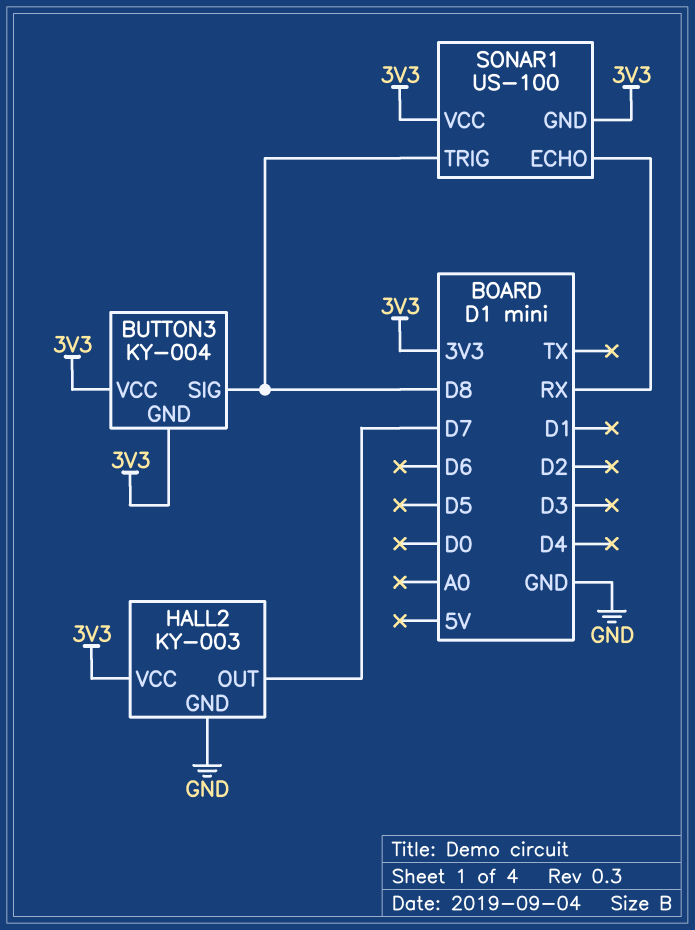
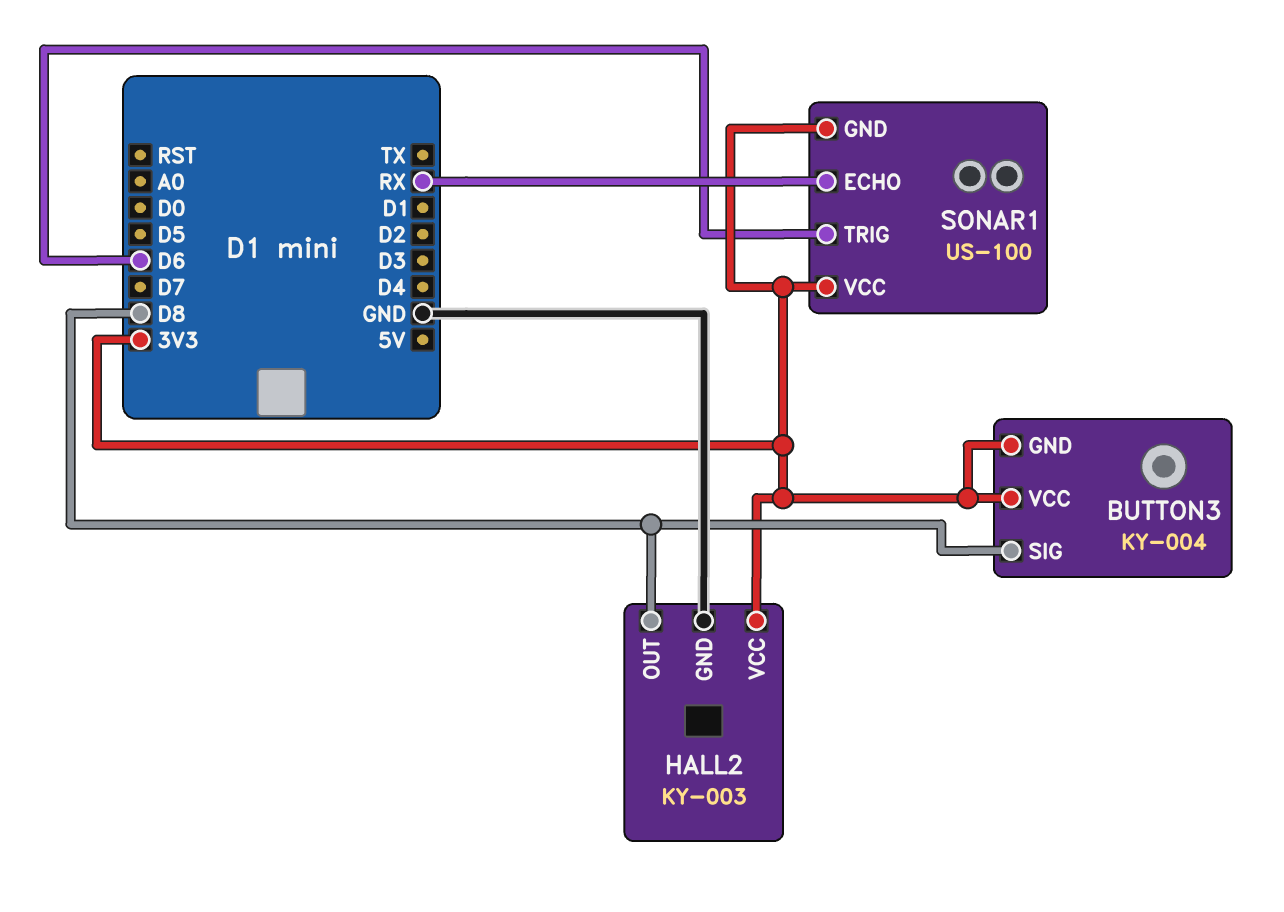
HALL2 pin OUT: D7 -> D8
SONAR1 pin TRIG: D8 -> D6

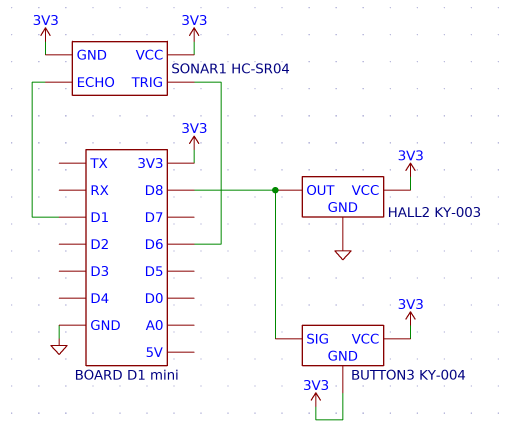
SONAR1: US-100 -> HC-SR04
SONAR1 pin ECHO: RX -> D1

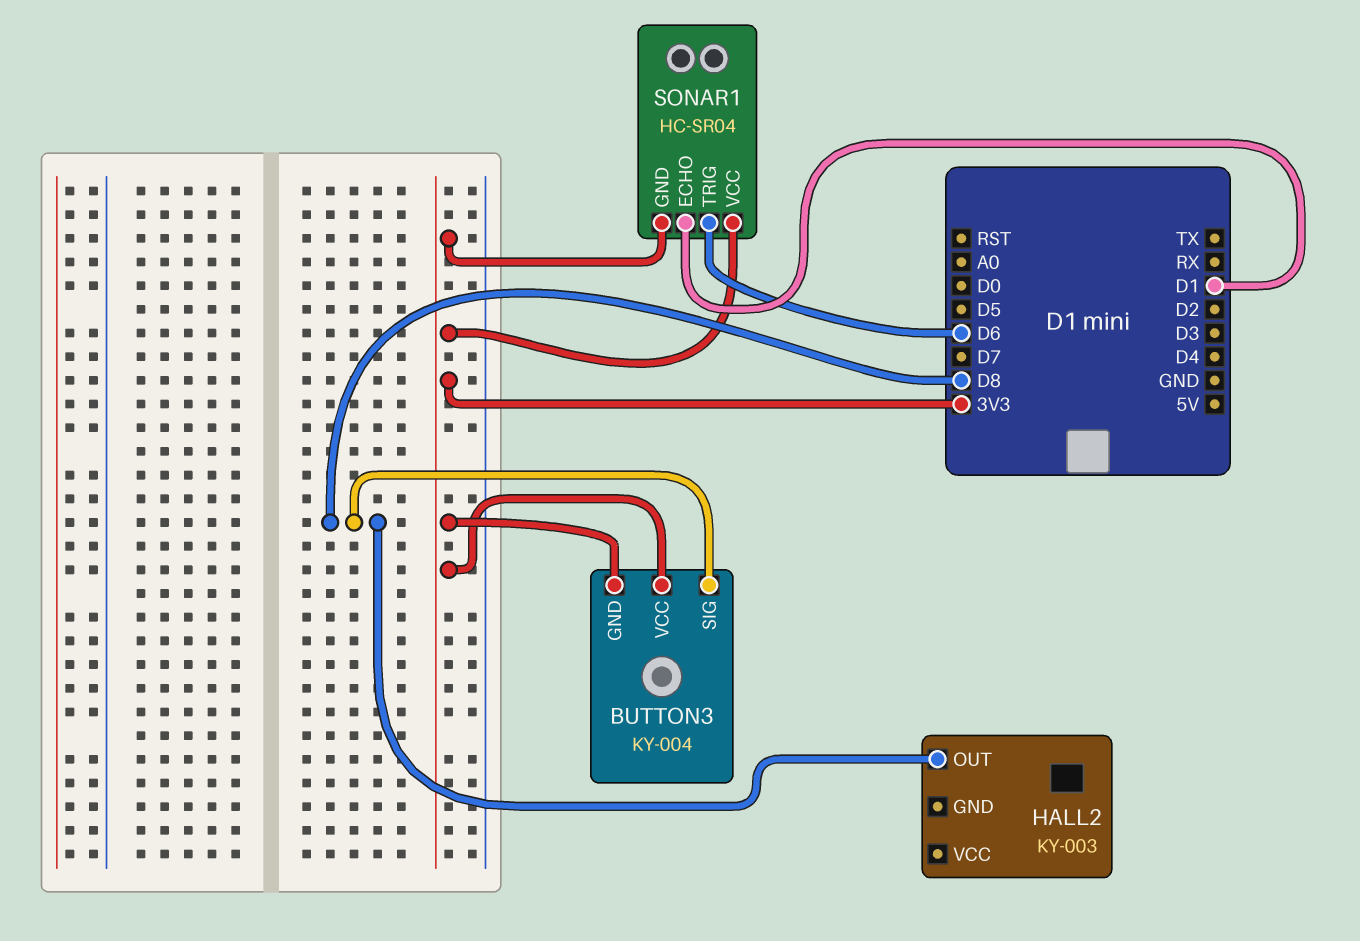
HALL2 pin GND: GND -> none
HALL2 pin VCC: 3V3 -> none

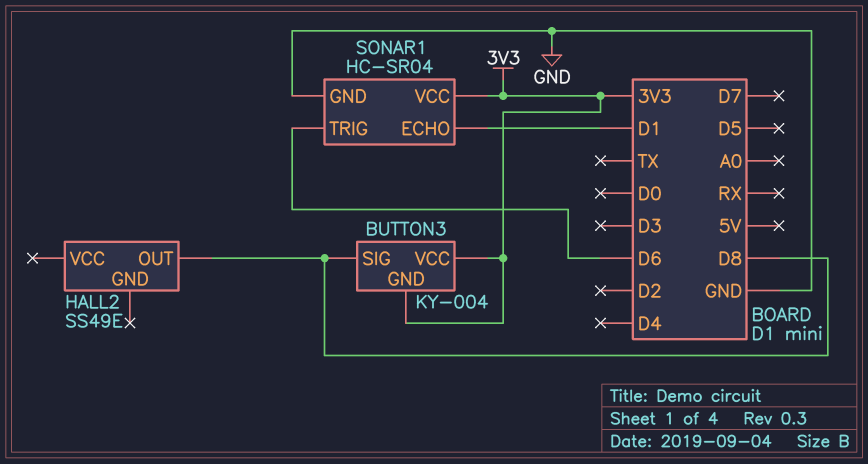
HALL2: KY-003 -> SS49E
SONAR1 pin GND: 3V3 -> GND

